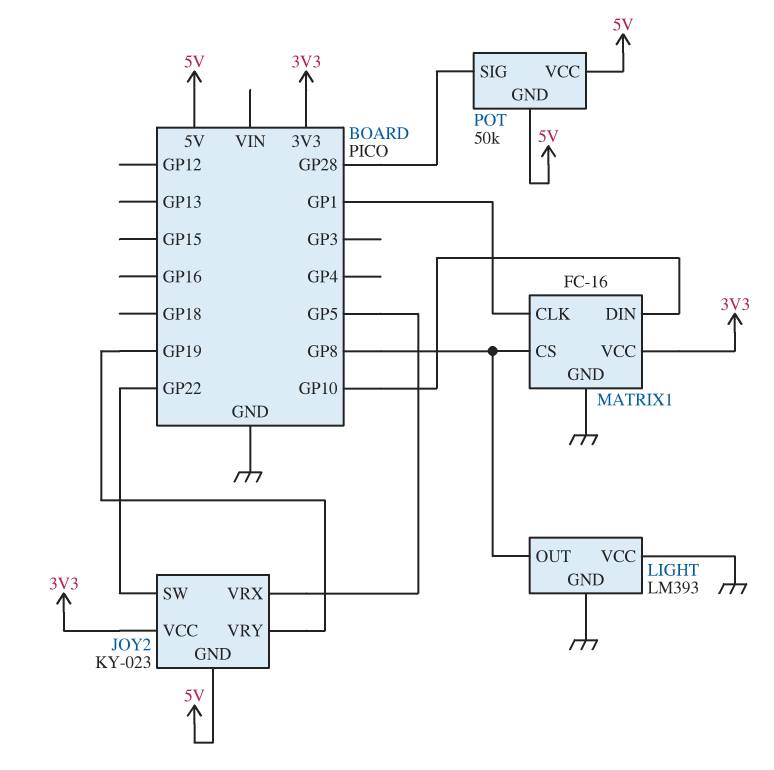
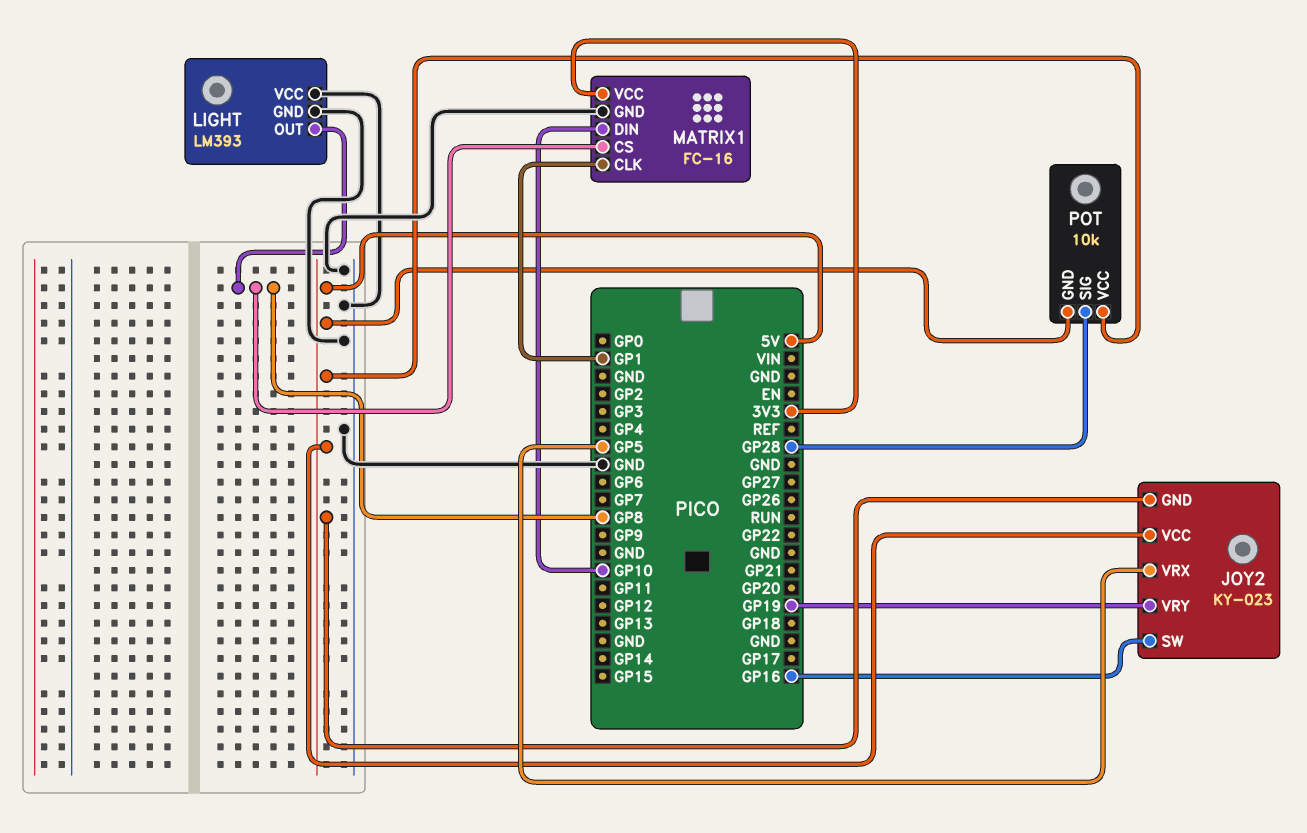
JOY2 pin SW: GP22 -> GP16
JOY2 pin VCC: 3V3 -> 5V
POT: 50k -> 10k

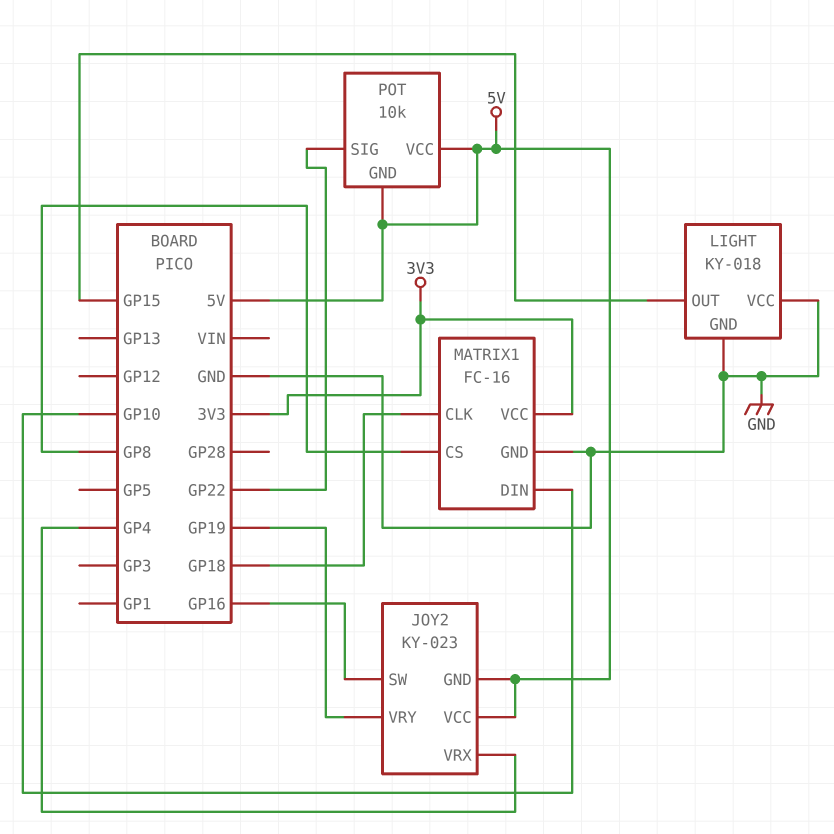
JOY2 pin VRX: GP5 -> GP4
LIGHT: LM393 -> KY-018
LIGHT pin OUT: GP8 -> GP15
MATRIX1 pin CLK: GP1 -> GP18
POT pin SIG: GP28 -> GP22

